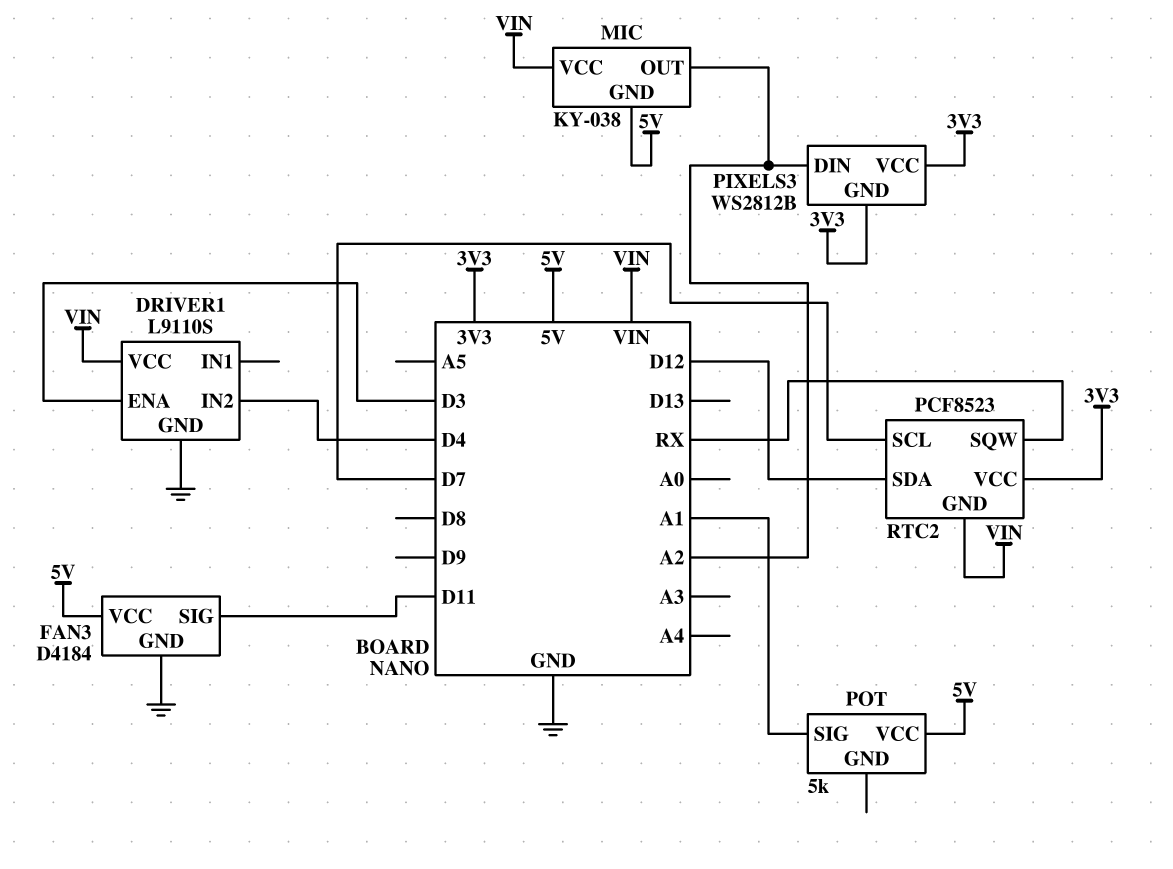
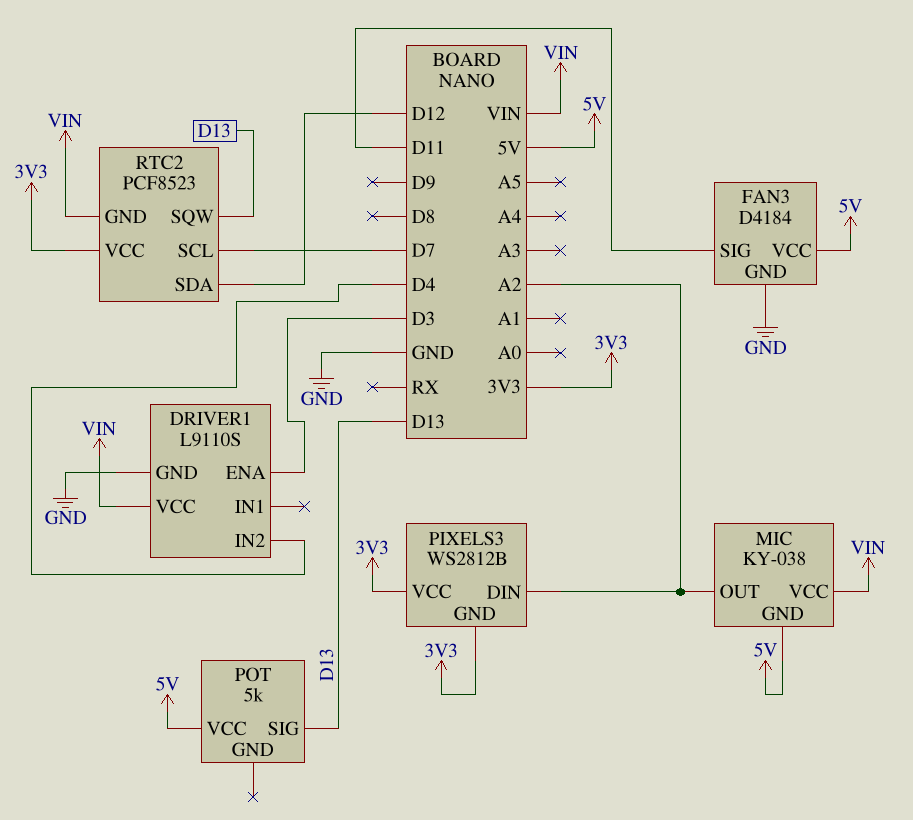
POT pin SIG: A1 -> D13
RTC2 pin SQW: RX -> D13

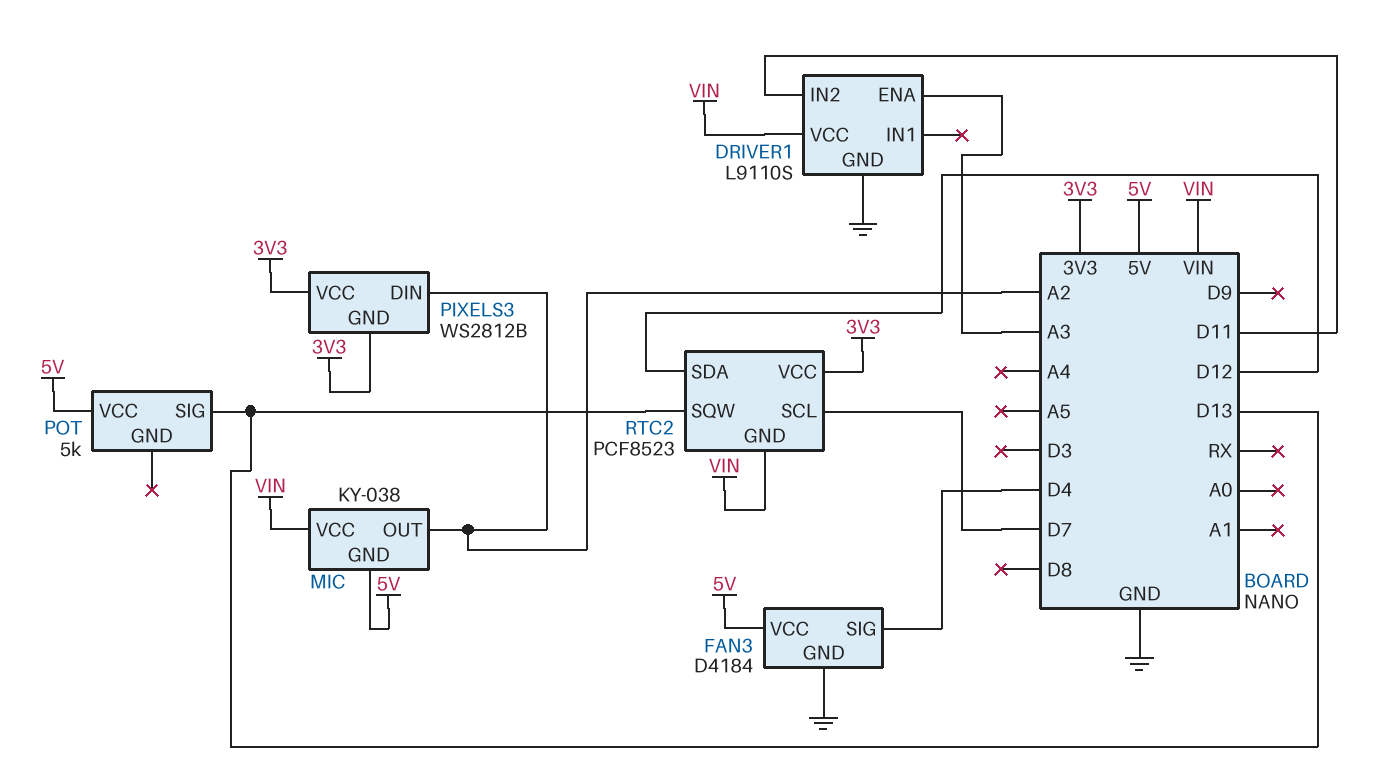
DRIVER1 pin ENA: D3 -> A3
DRIVER1 pin IN2: D4 -> D11
FAN3 pin SIG: D11 -> D4

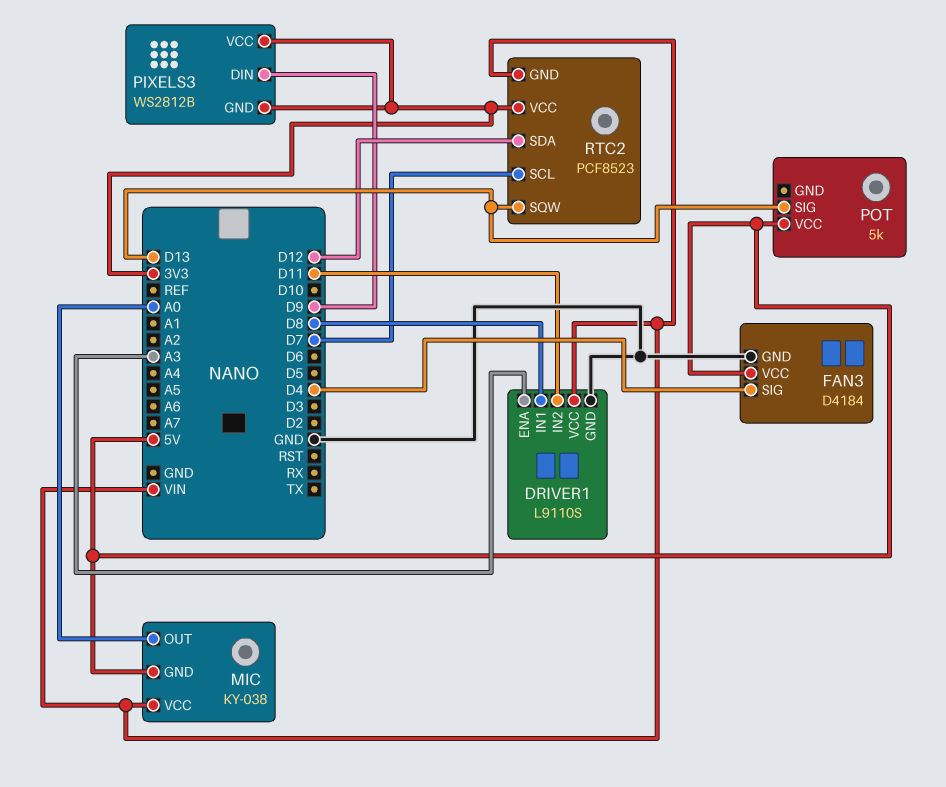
DRIVER1 pin IN1: none -> D8
MIC pin OUT: A2 -> A0
PIXELS3 pin DIN: A2 -> D9

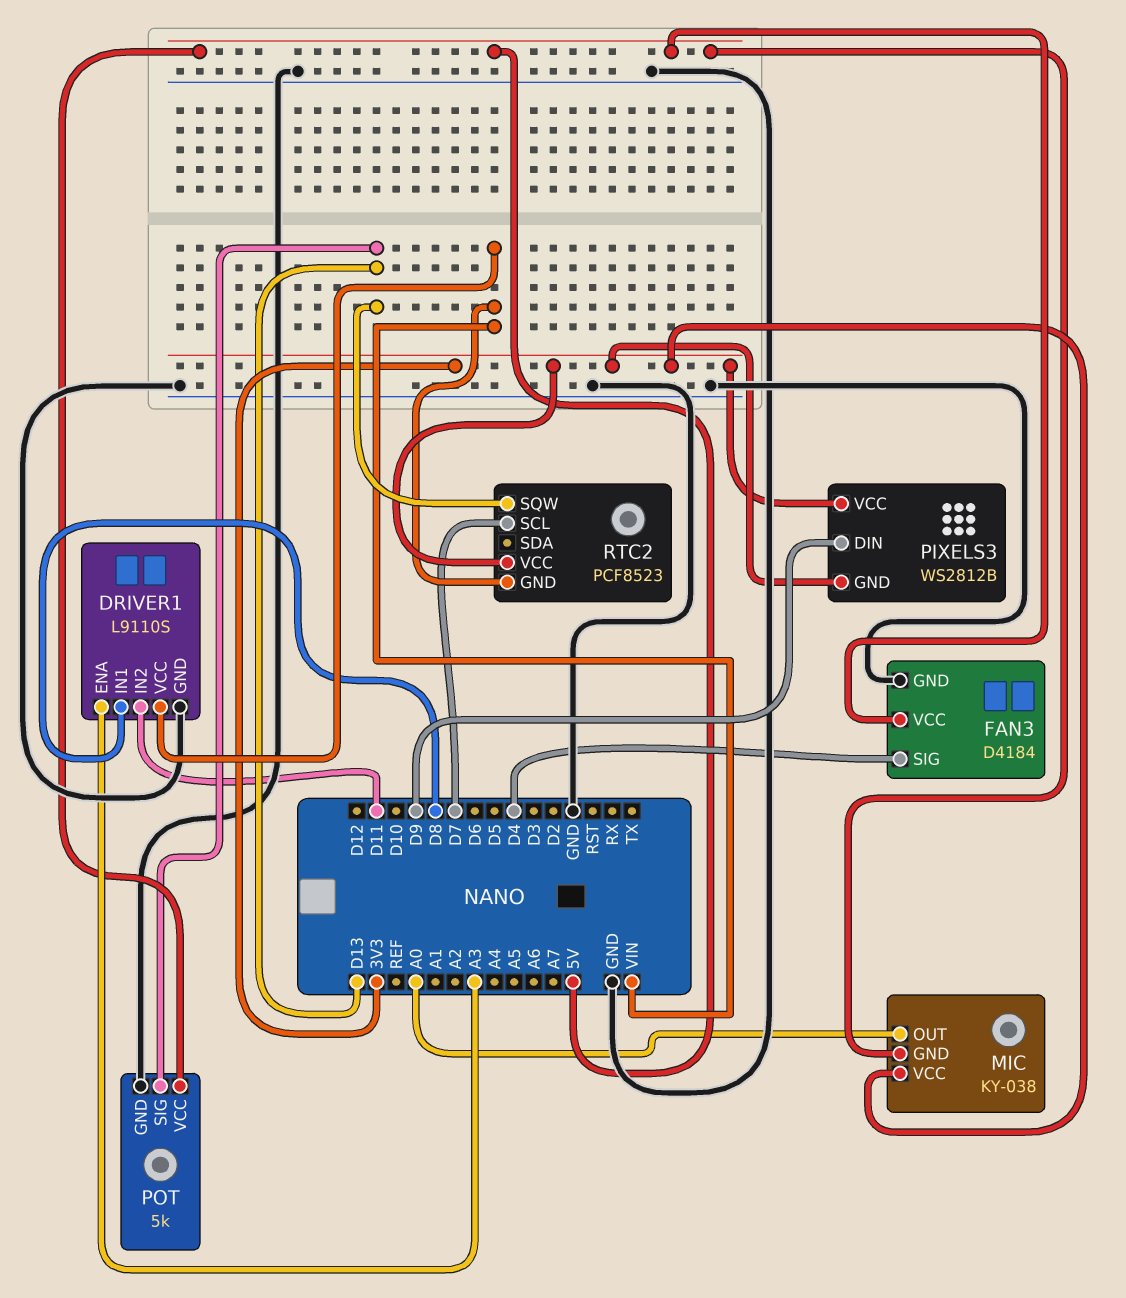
MIC pin VCC: VIN -> 3V3
POT pin GND: none -> GND
RTC2 pin SDA: D12 -> none

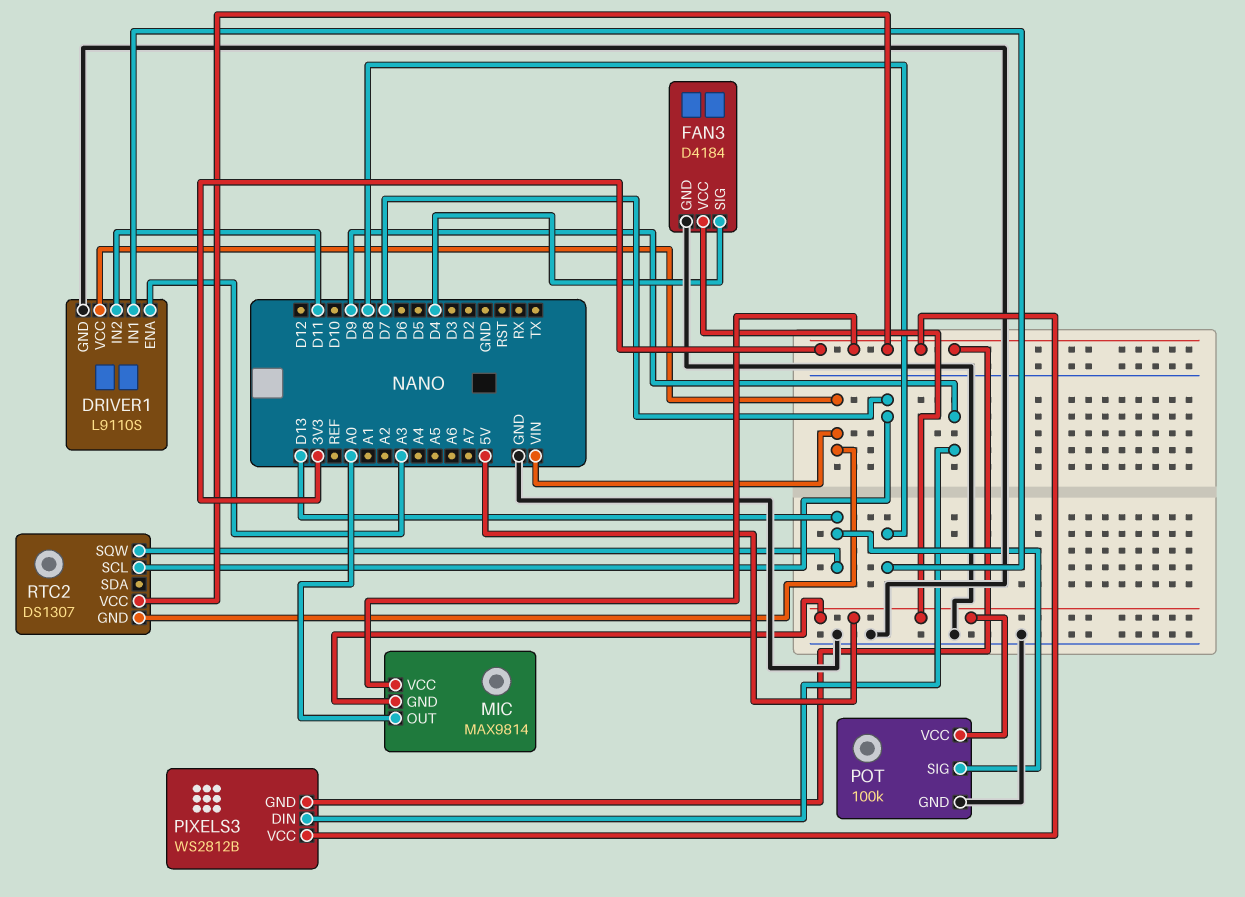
MIC: KY-038 -> MAX9814
POT: 5k -> 100k
RTC2: PCF8523 -> DS1307

